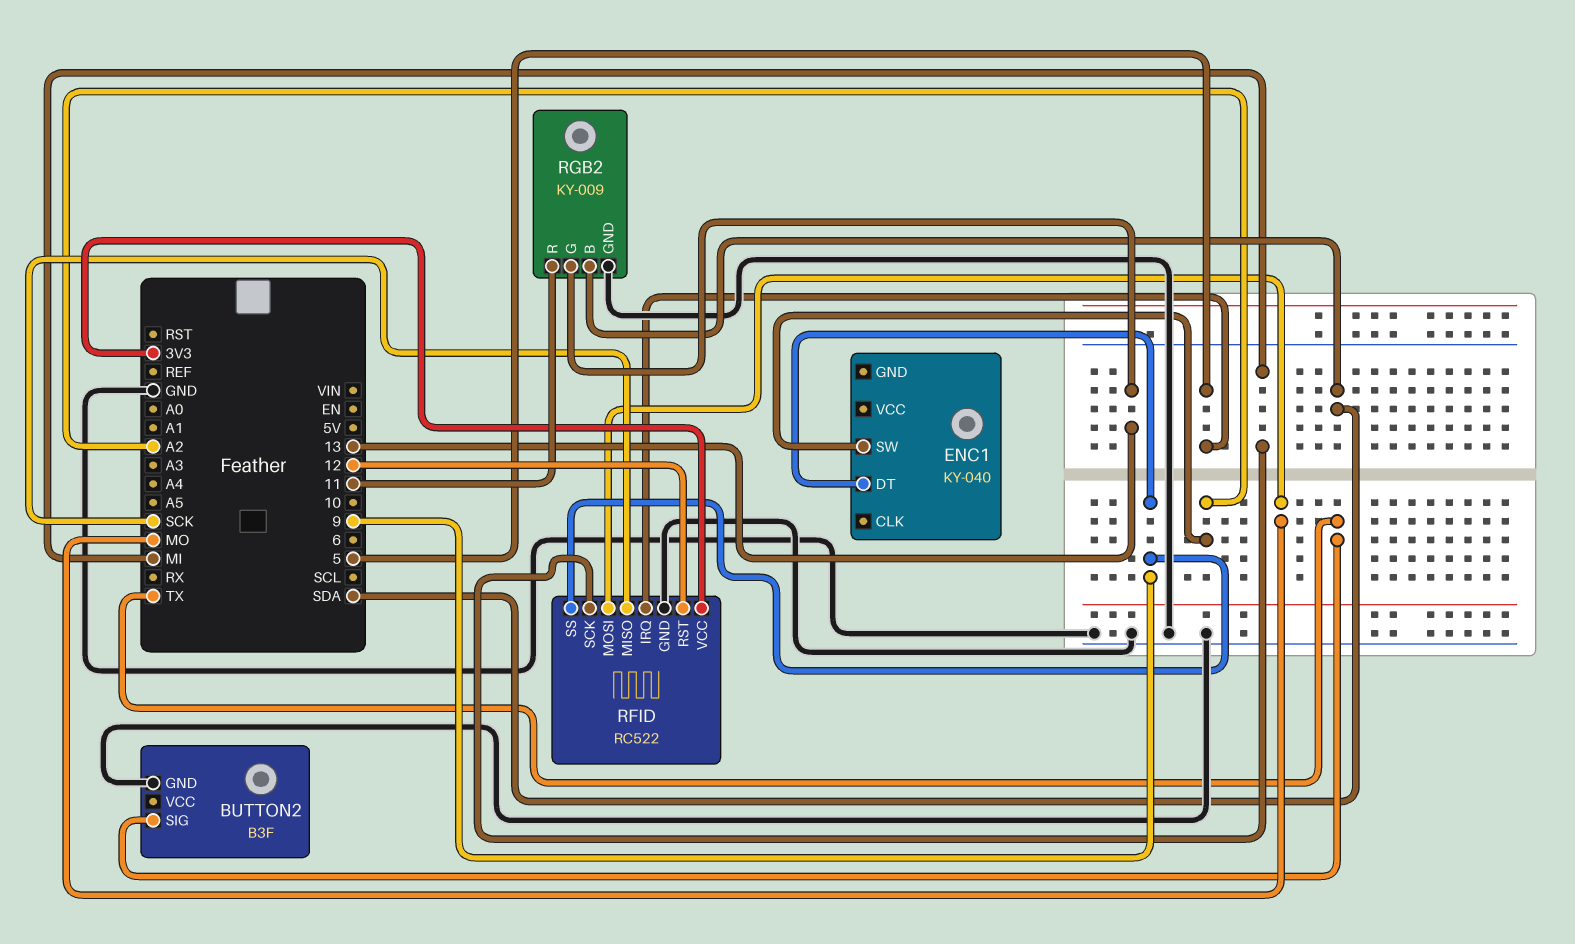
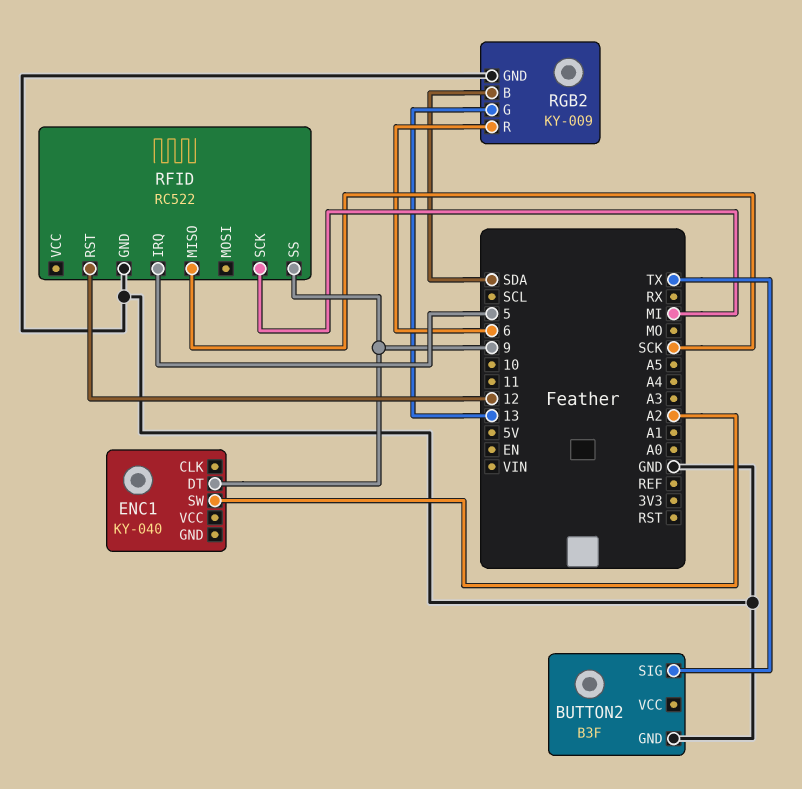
RFID pin MOSI: MO -> none
RFID pin VCC: 3V3 -> none
RGB2 pin R: 11 -> 6

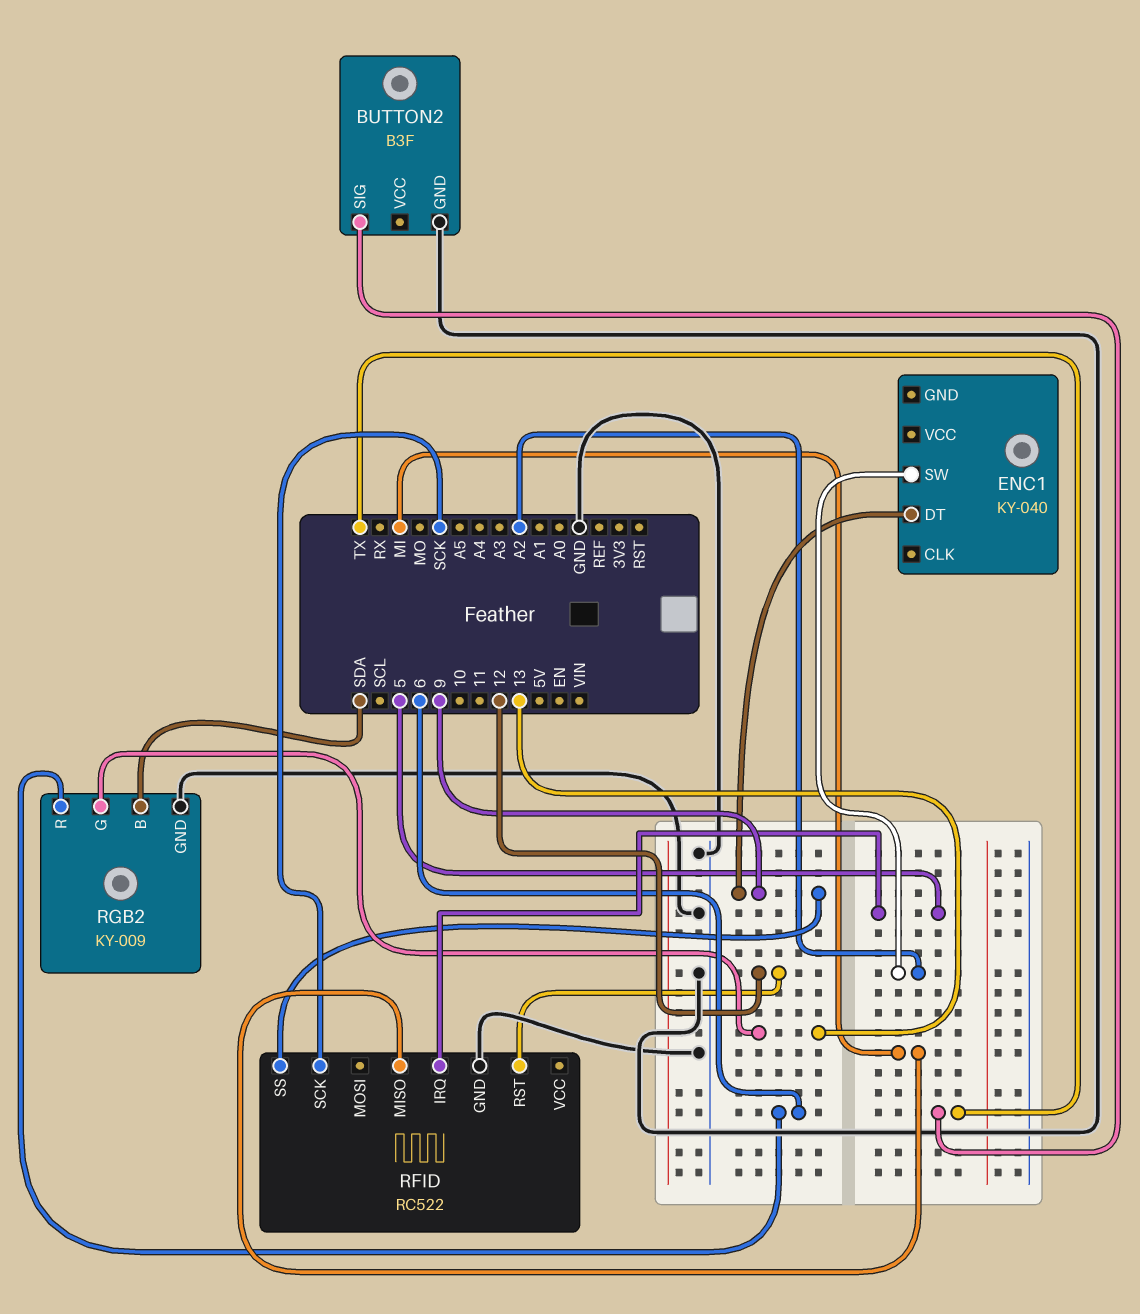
RFID pin MISO: SCK -> MI
RFID pin SCK: MI -> SCK

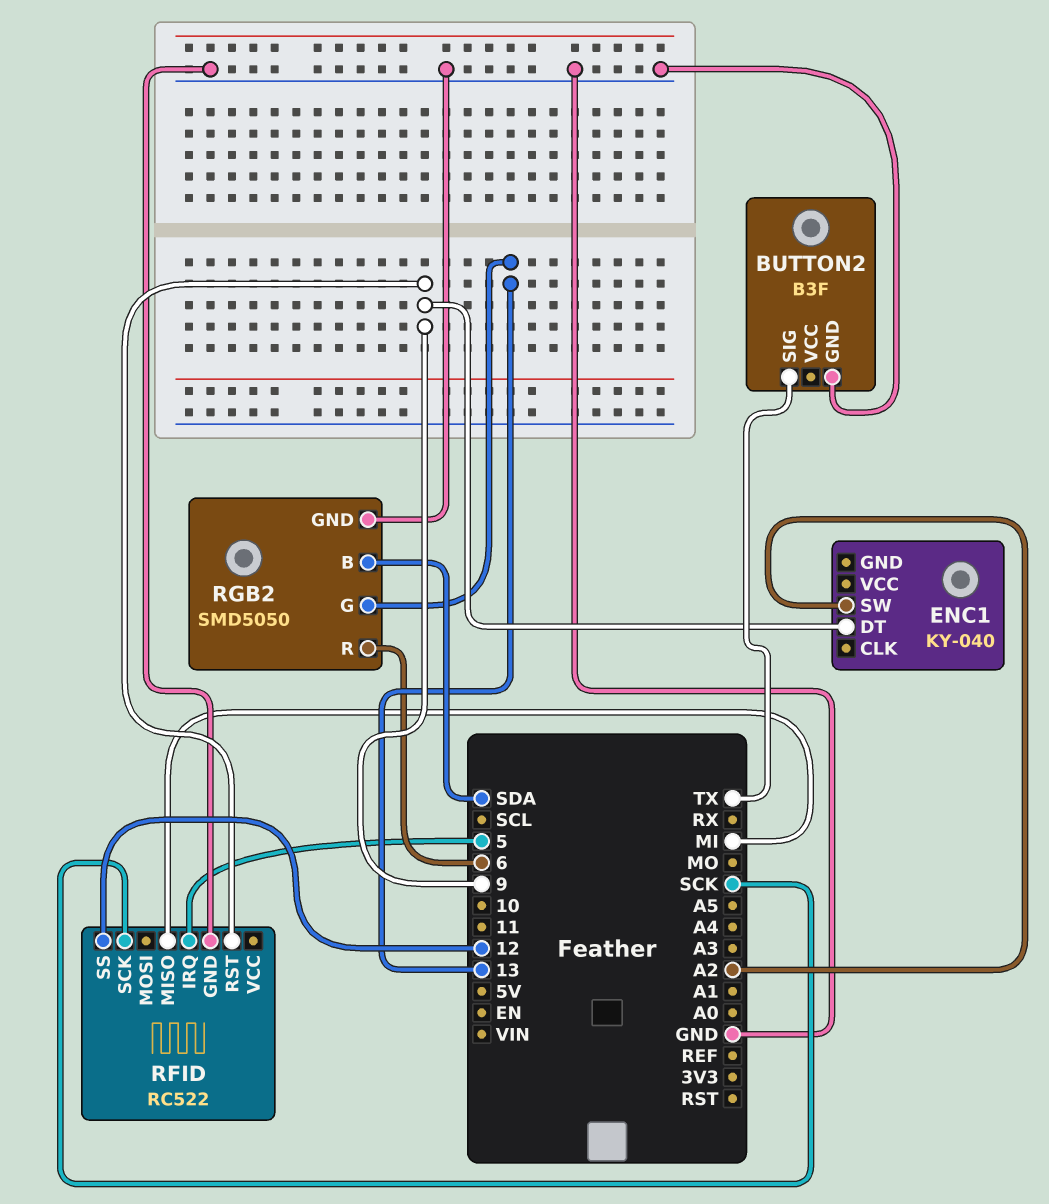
RFID pin RST: 12 -> 9
RFID pin SS: 9 -> 12
RGB2: KY-009 -> SMD5050

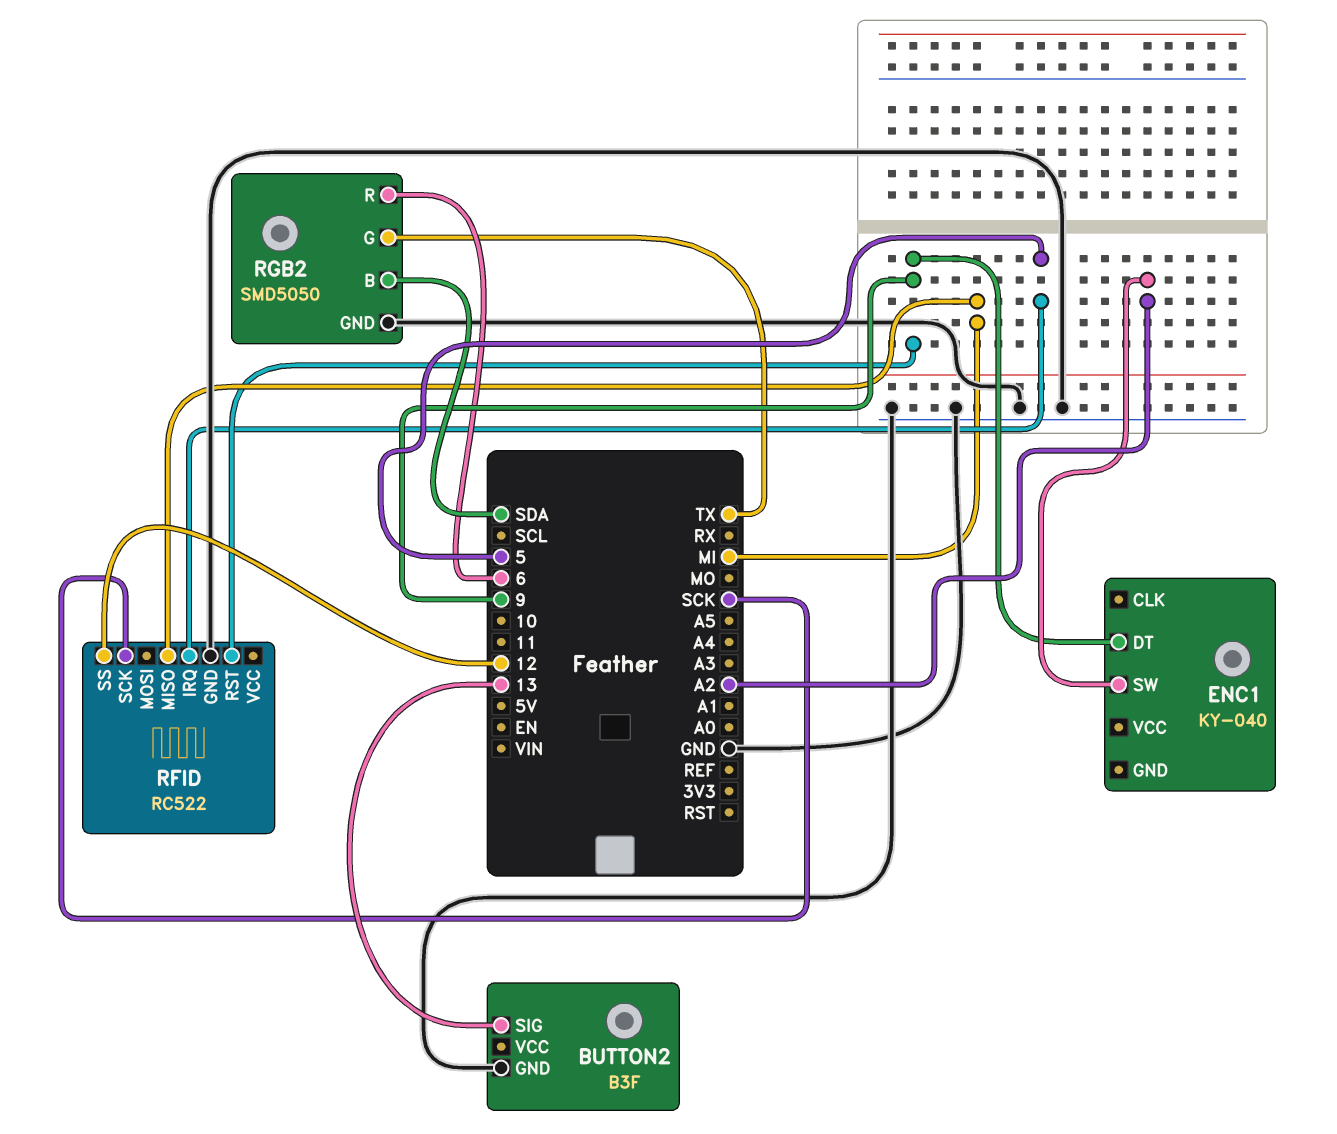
BUTTON2 pin SIG: TX -> 13
RGB2 pin G: 13 -> TX

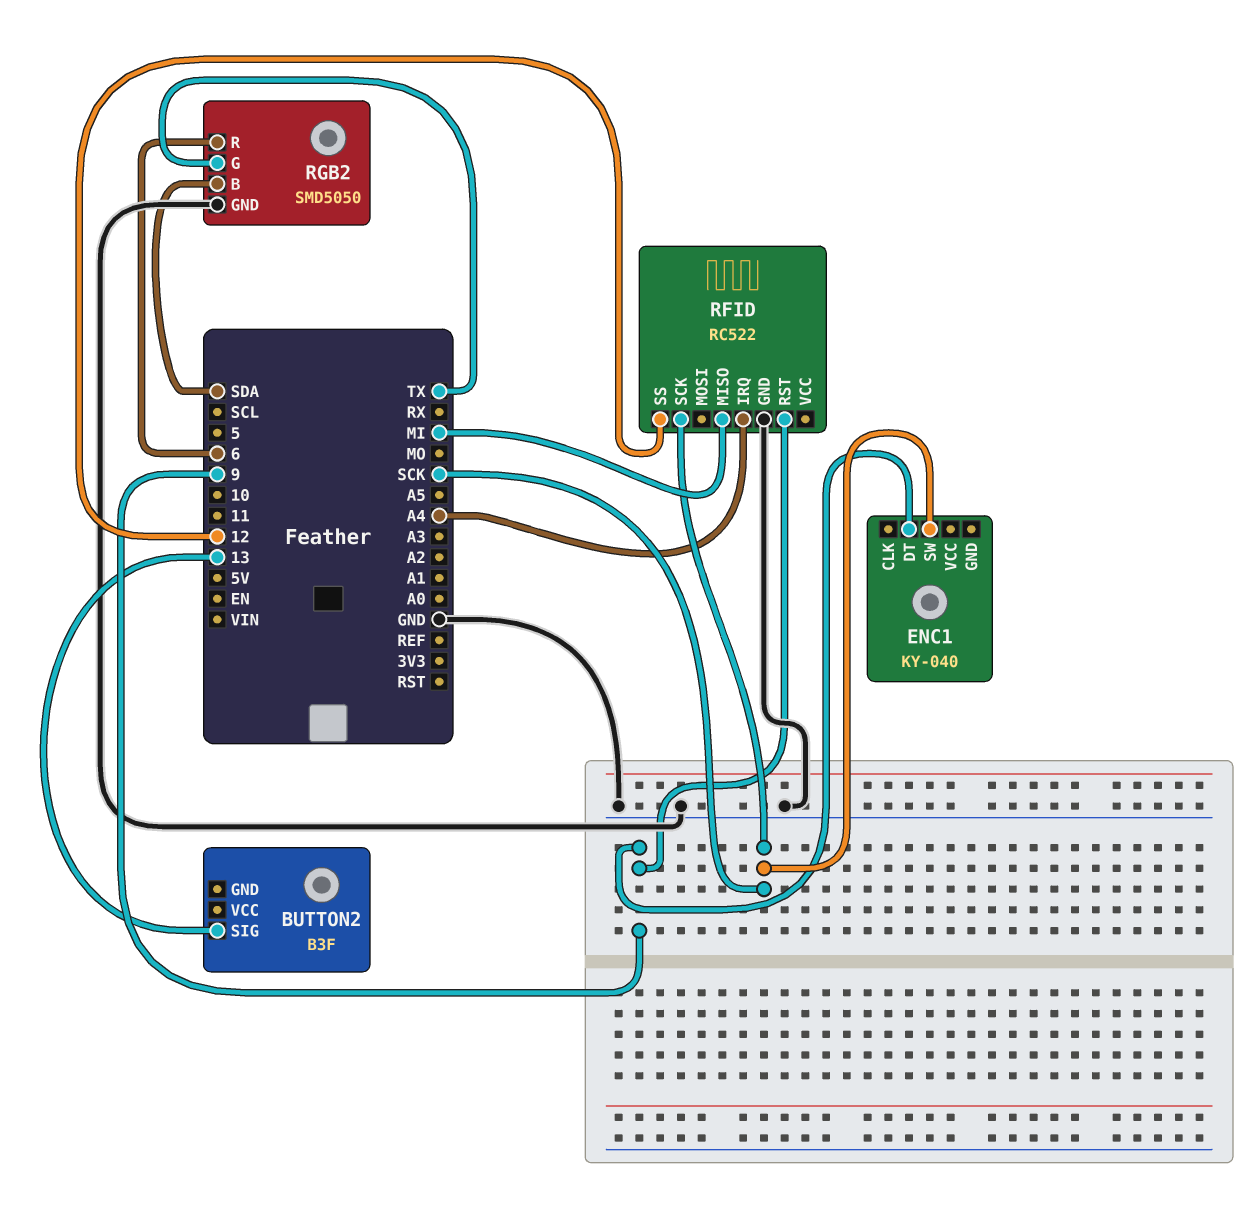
BUTTON2 pin GND: GND -> none
ENC1 pin SW: A2 -> SCK
RFID pin IRQ: 5 -> A4

